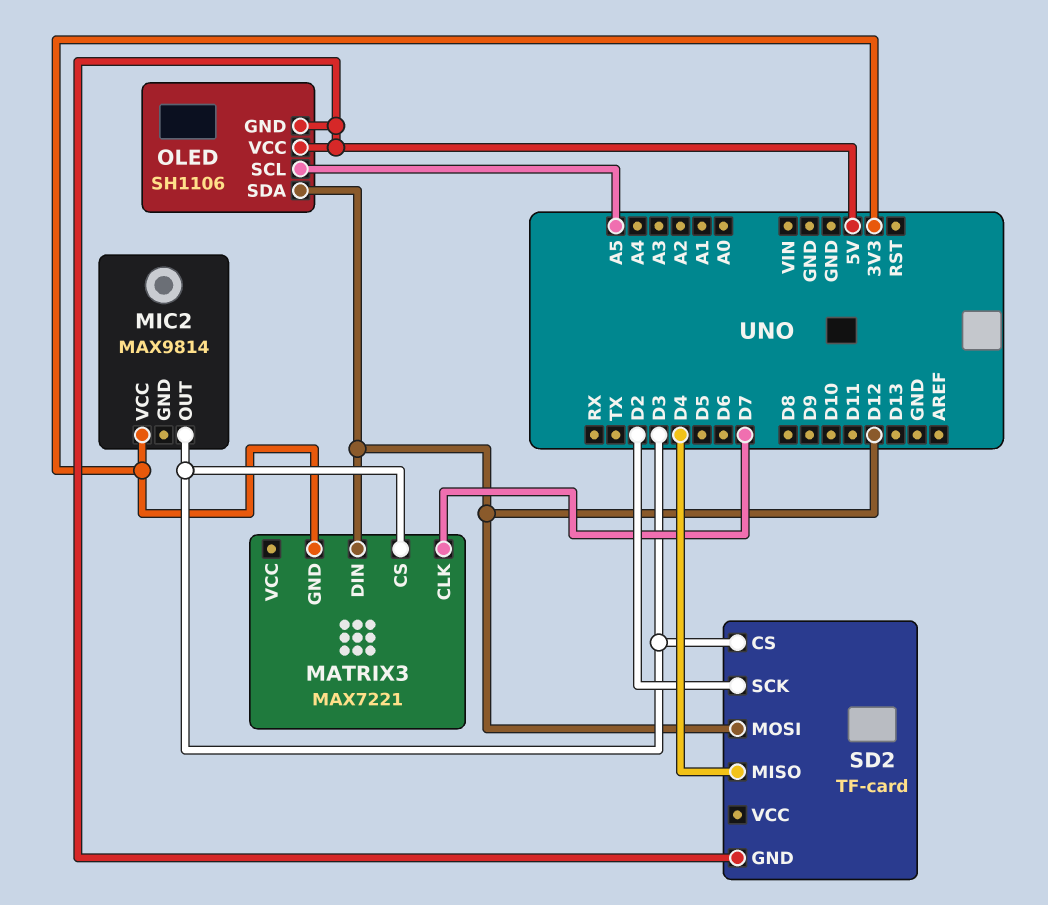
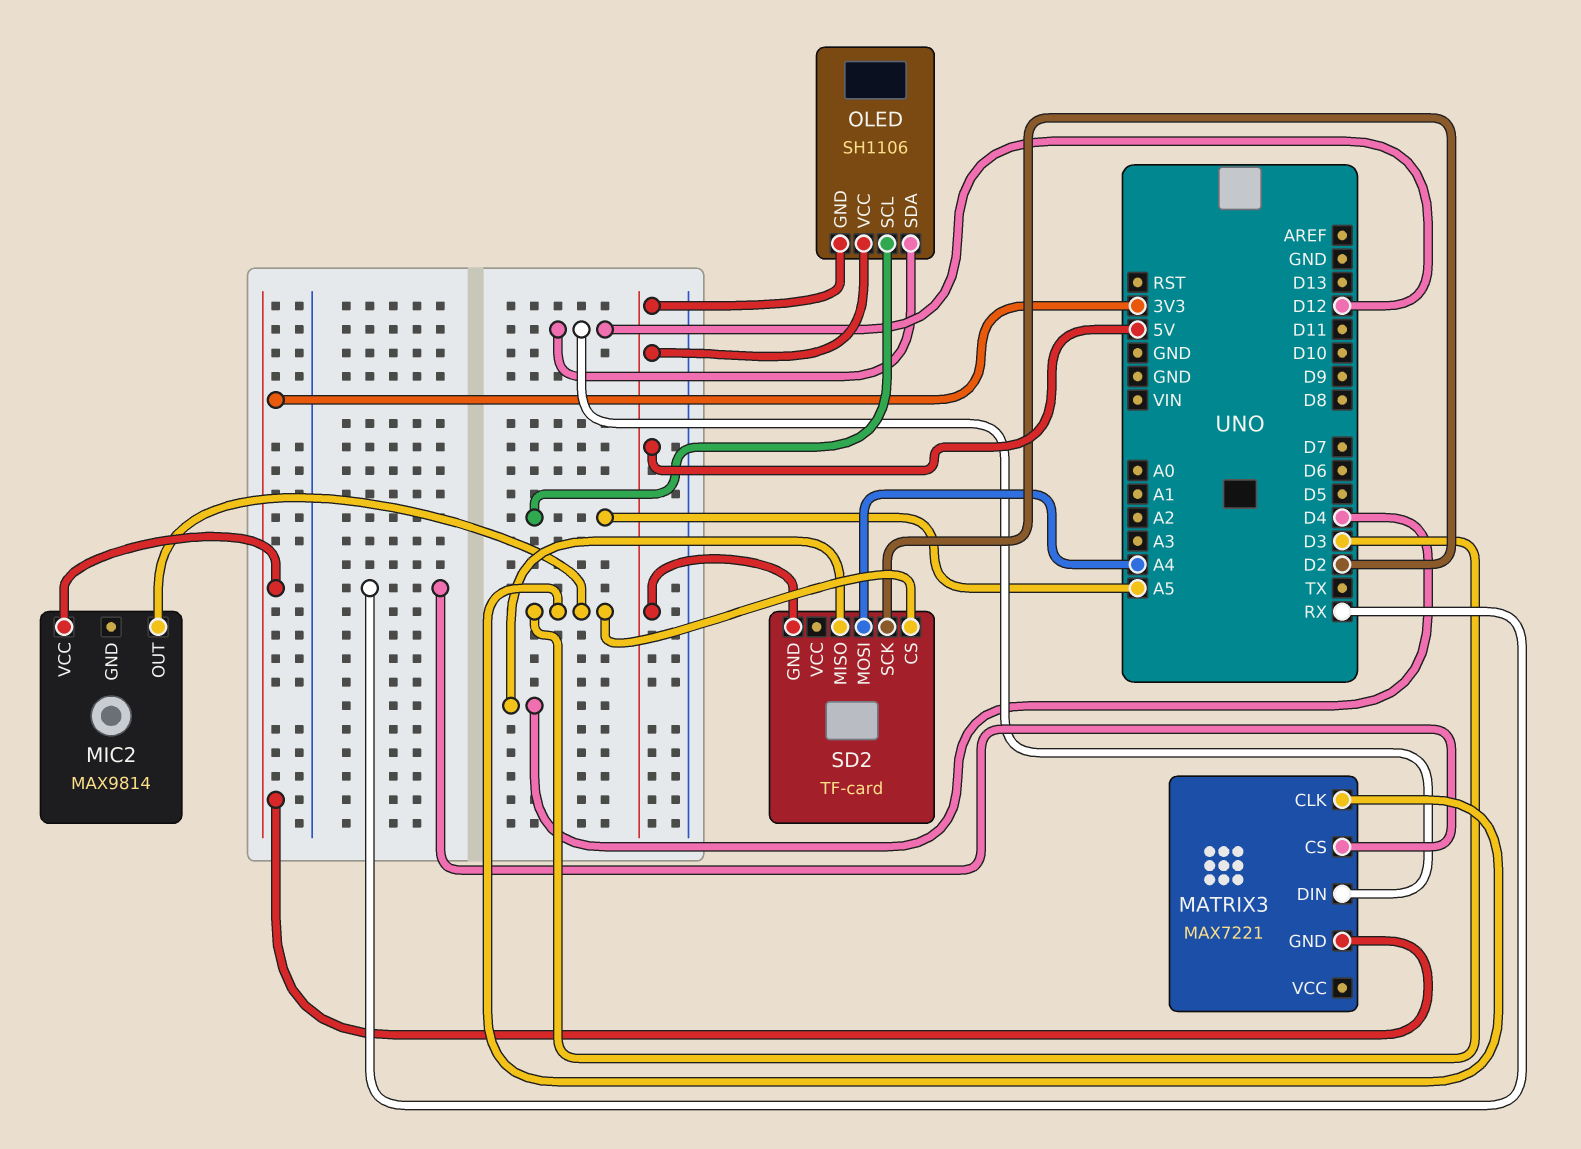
MATRIX3 pin CLK: D7 -> D3
MATRIX3 pin CS: D3 -> RX
SD2 pin MOSI: D12 -> A4

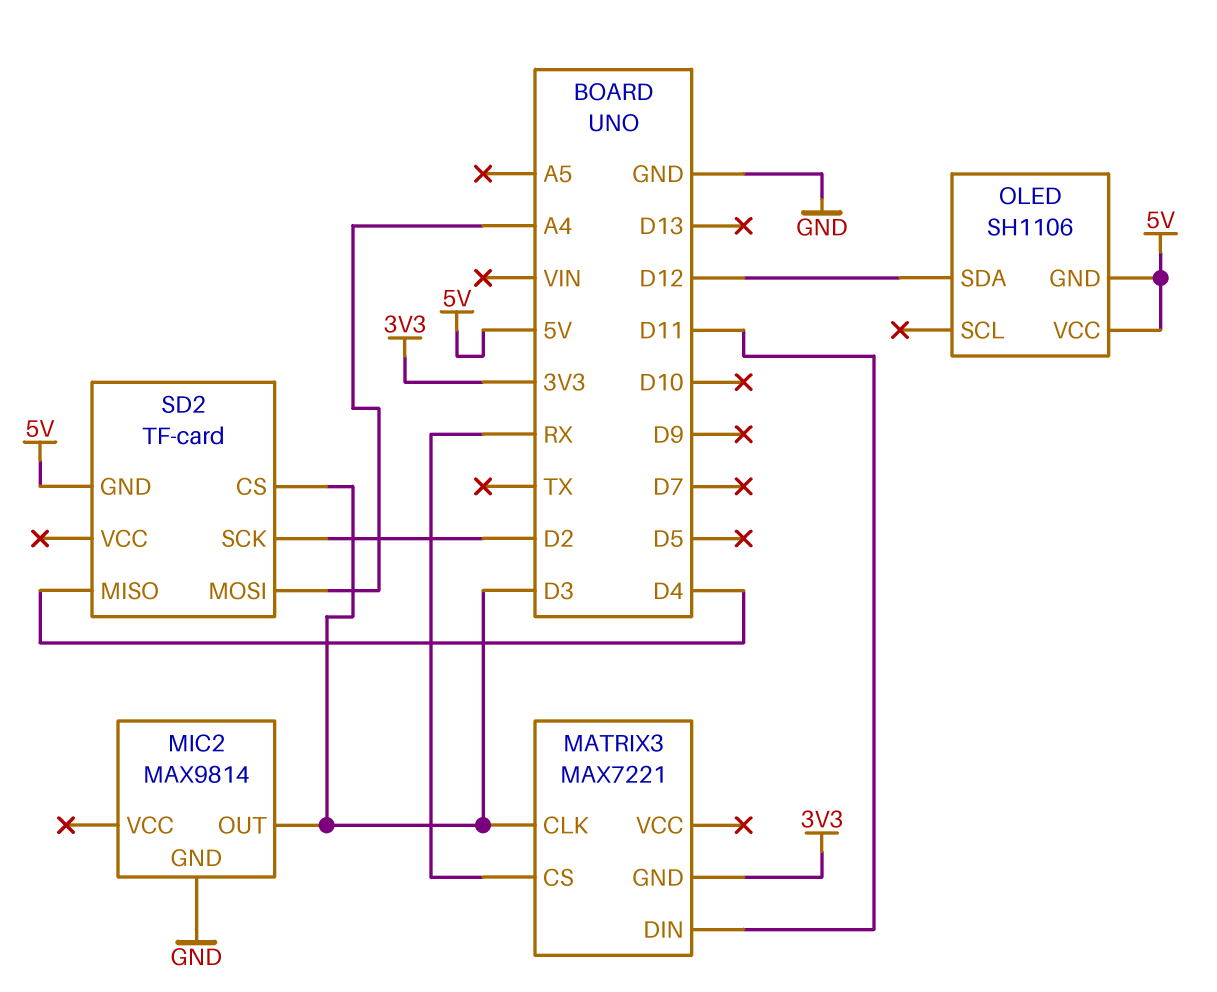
MATRIX3 pin DIN: D12 -> D11
MIC2 pin GND: none -> GND
MIC2 pin VCC: 3V3 -> none
OLED pin SCL: A5 -> none

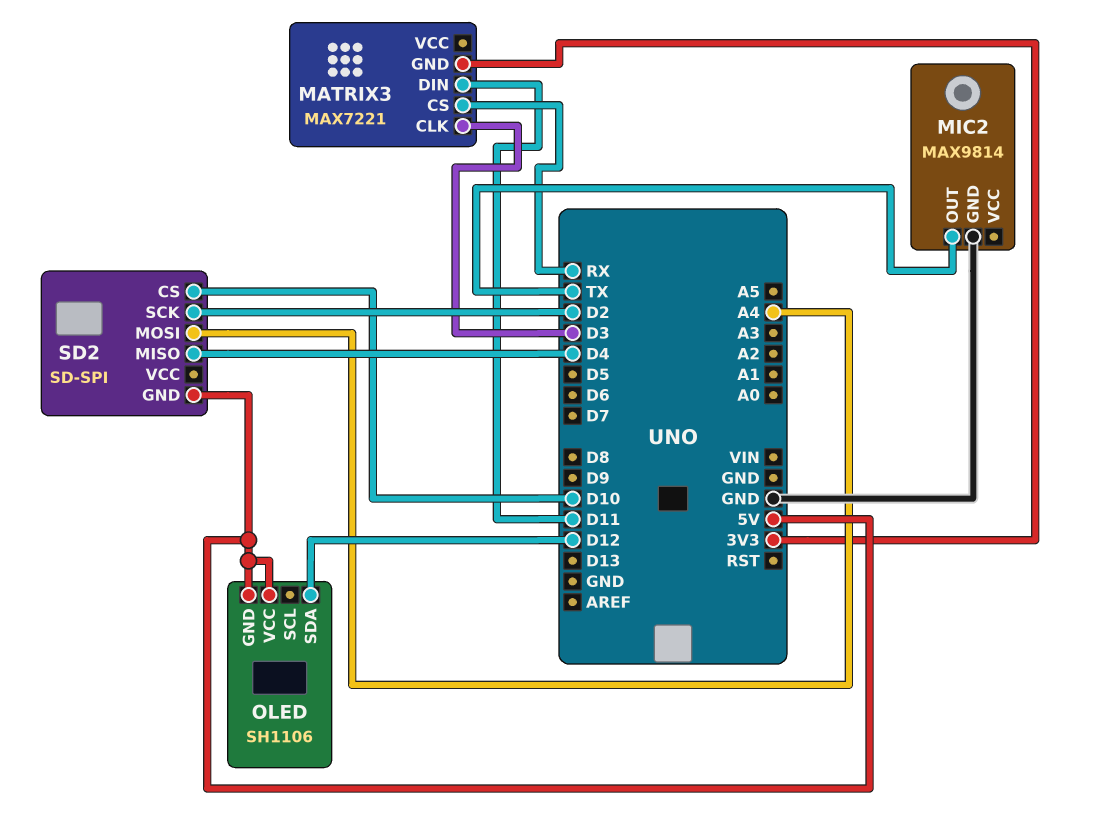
MIC2 pin OUT: D3 -> TX
SD2: TF-card -> SD-SPI
SD2 pin CS: D3 -> D10

